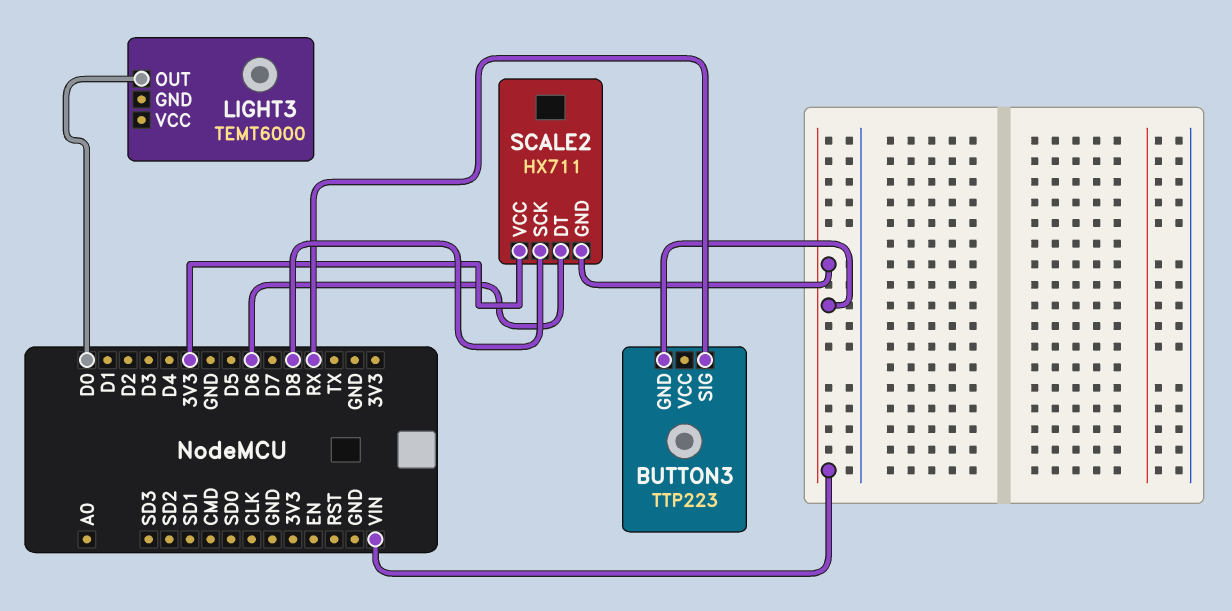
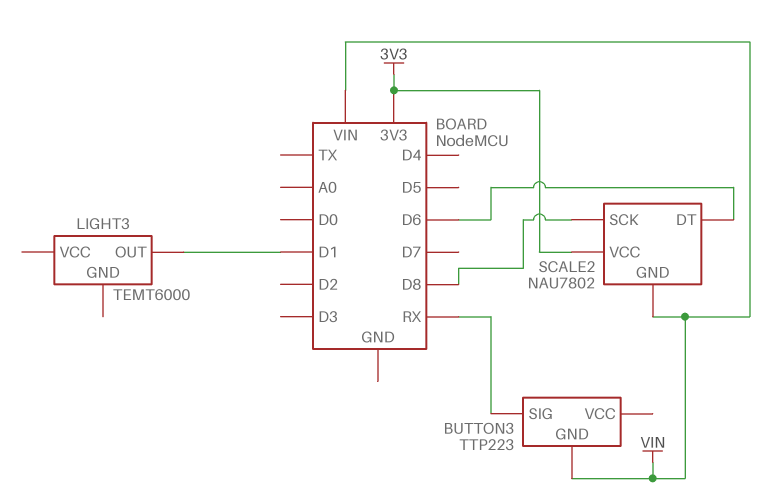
LIGHT3 pin OUT: D0 -> D1
SCALE2: HX711 -> NAU7802

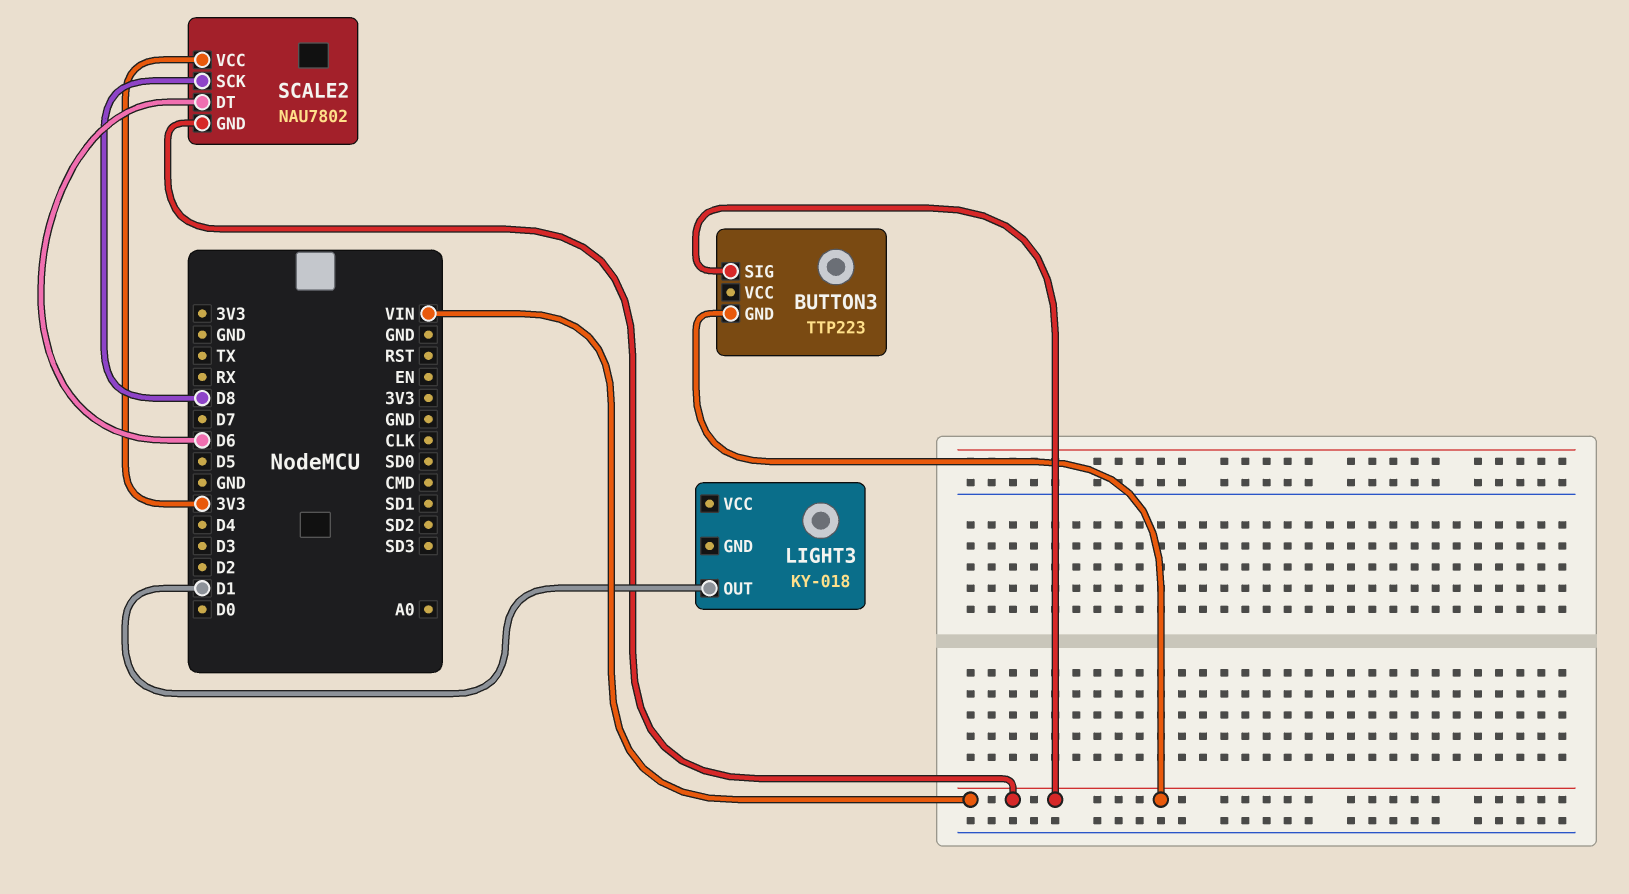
BUTTON3 pin SIG: RX -> VIN
LIGHT3: TEMT6000 -> KY-018

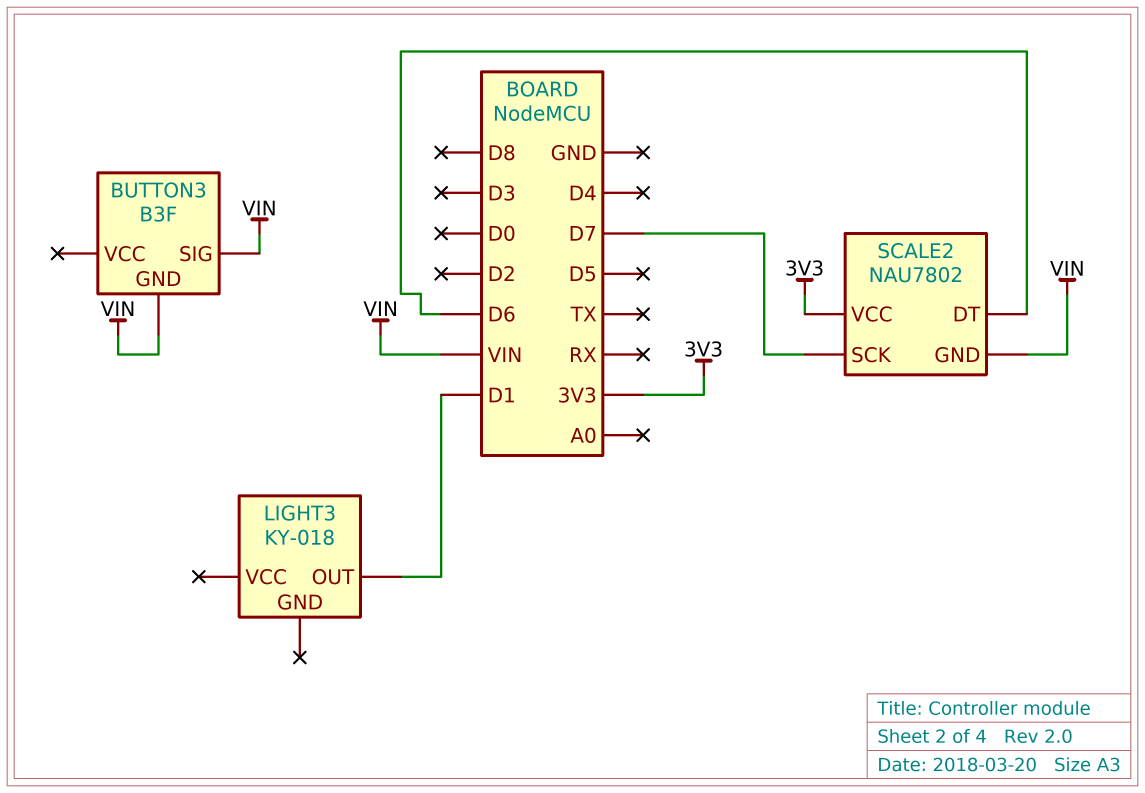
BUTTON3: TTP223 -> B3F
SCALE2 pin SCK: D8 -> D7

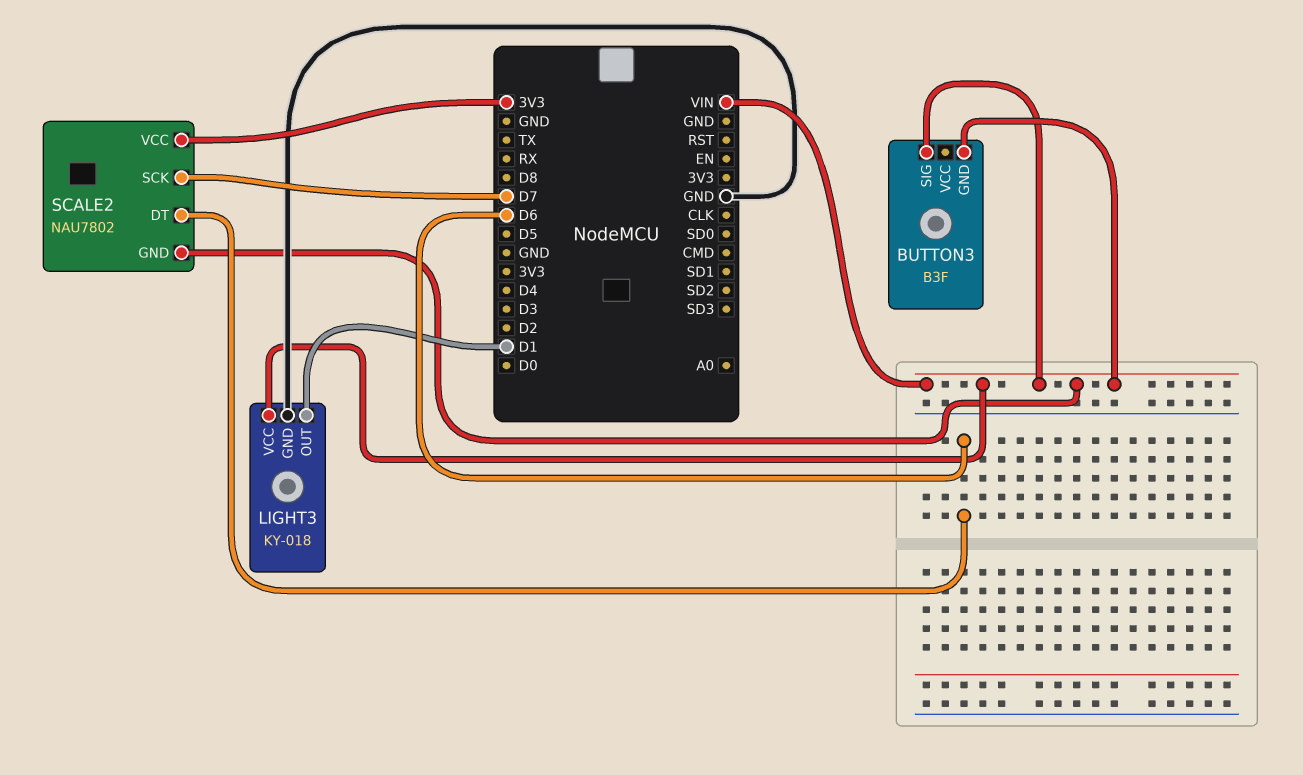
LIGHT3 pin GND: none -> GND
LIGHT3 pin VCC: none -> VIN

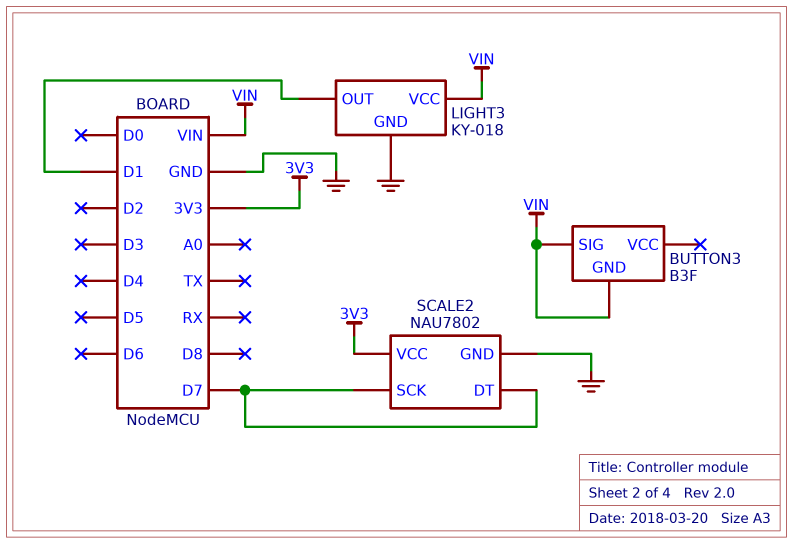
SCALE2 pin DT: D6 -> D7
SCALE2 pin GND: VIN -> GND

